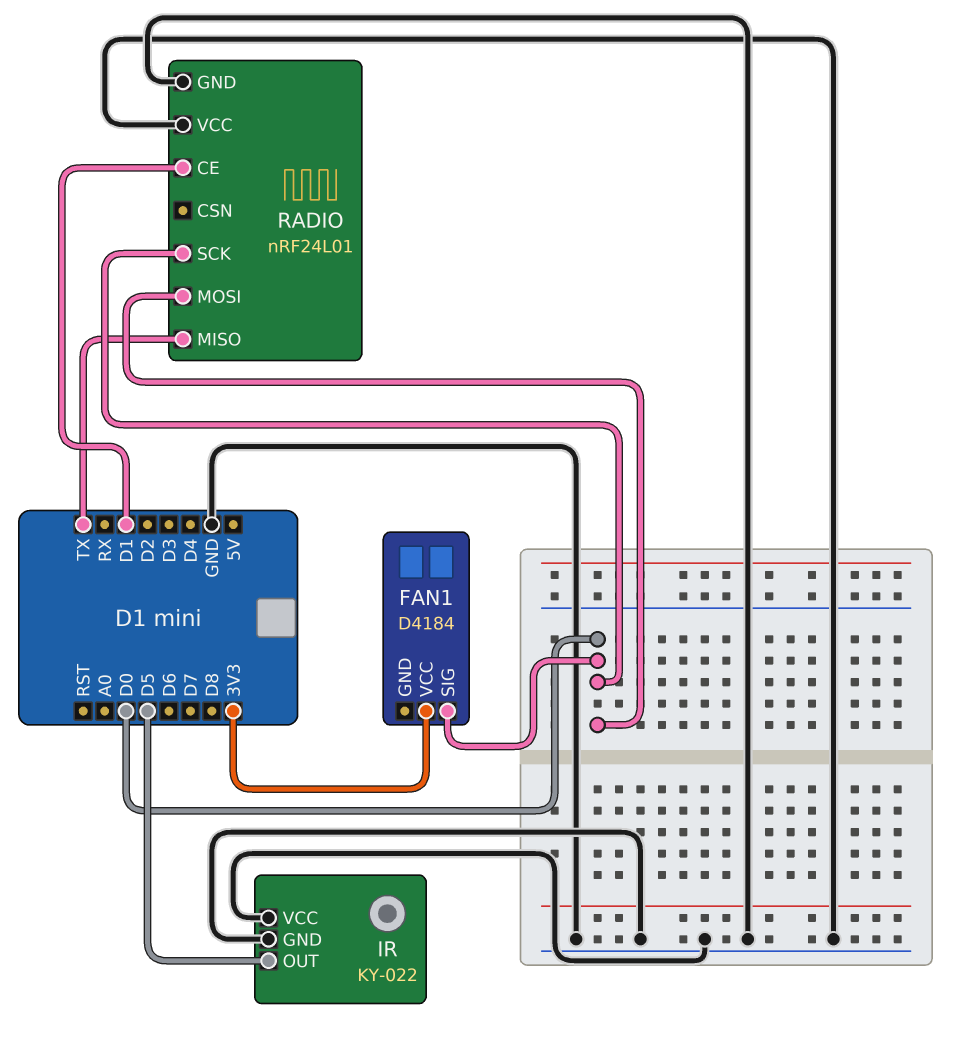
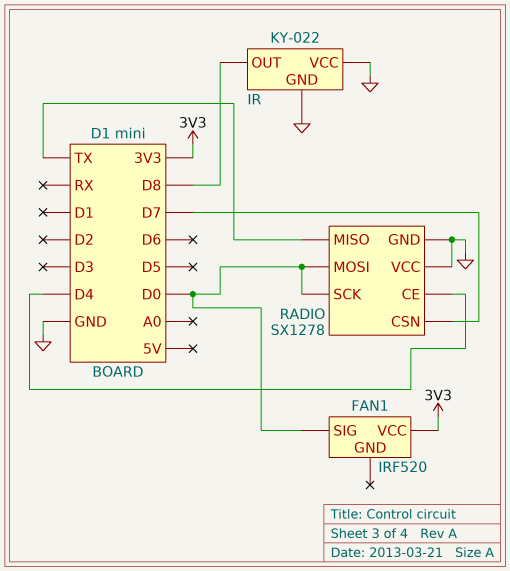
FAN1: D4184 -> IRF520
IR pin OUT: D5 -> D8
RADIO: nRF24L01 -> SX1278
RADIO pin CE: D1 -> D4
RADIO pin CSN: none -> D7

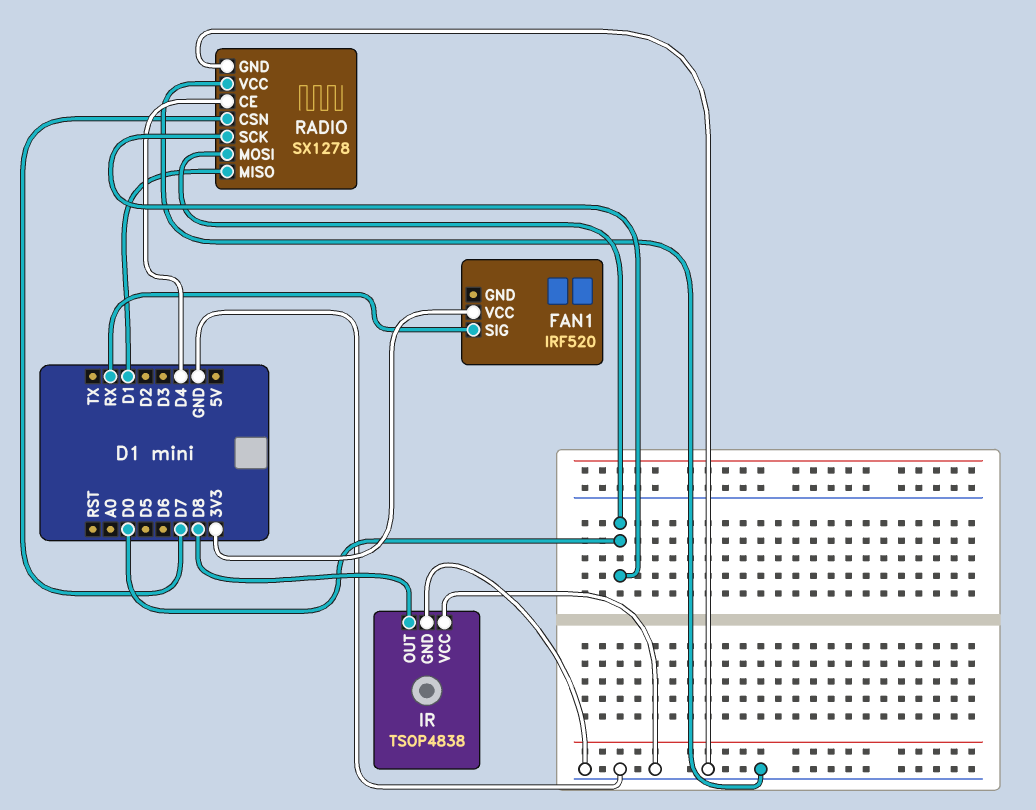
FAN1 pin SIG: D0 -> RX
IR: KY-022 -> TSOP4838
RADIO pin MISO: TX -> D1

